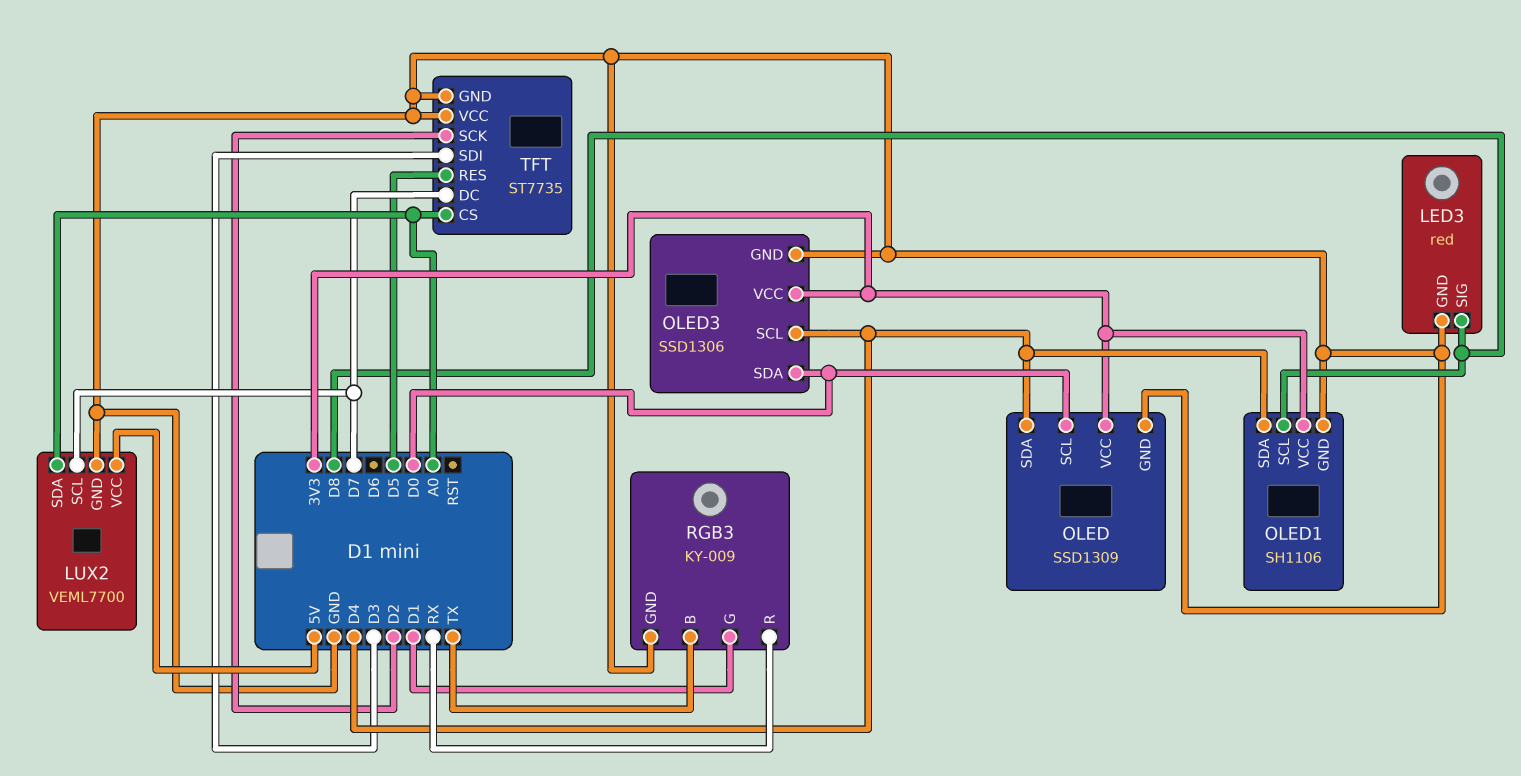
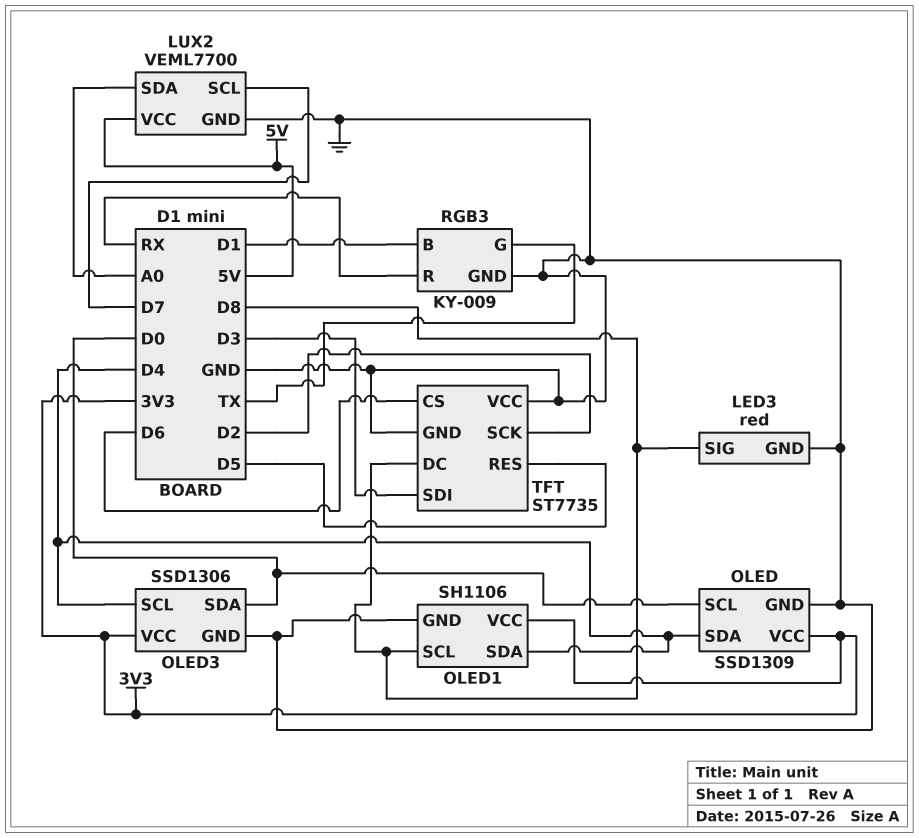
RGB3 pin B: TX -> D1
RGB3 pin G: D1 -> TX
TFT pin CS: A0 -> D6
TFT pin DC: D7 -> D8

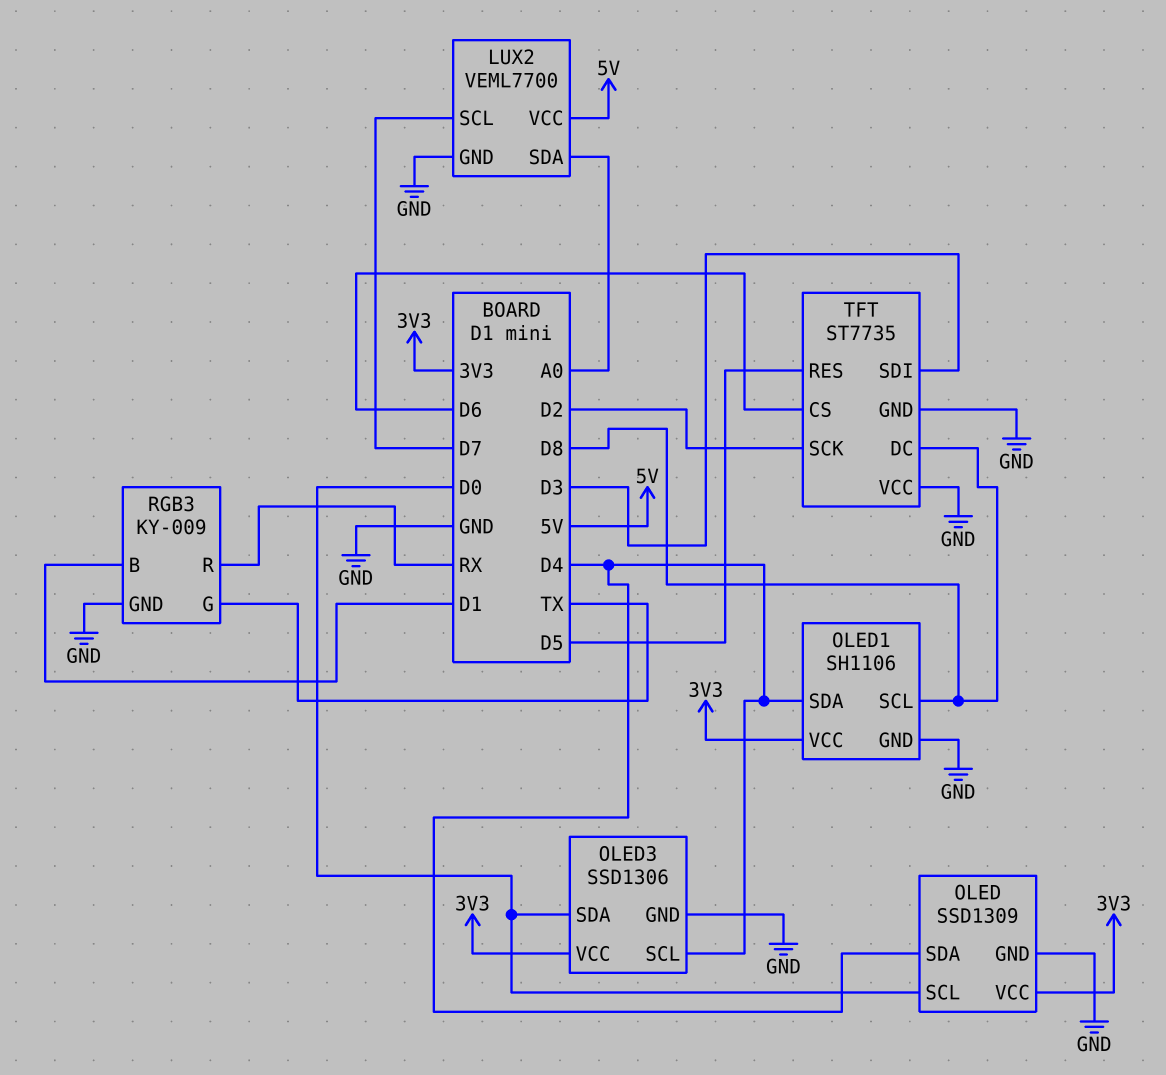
LED3: red -> none
LED3 pin GND: GND -> none
LED3 pin SIG: D8 -> none

